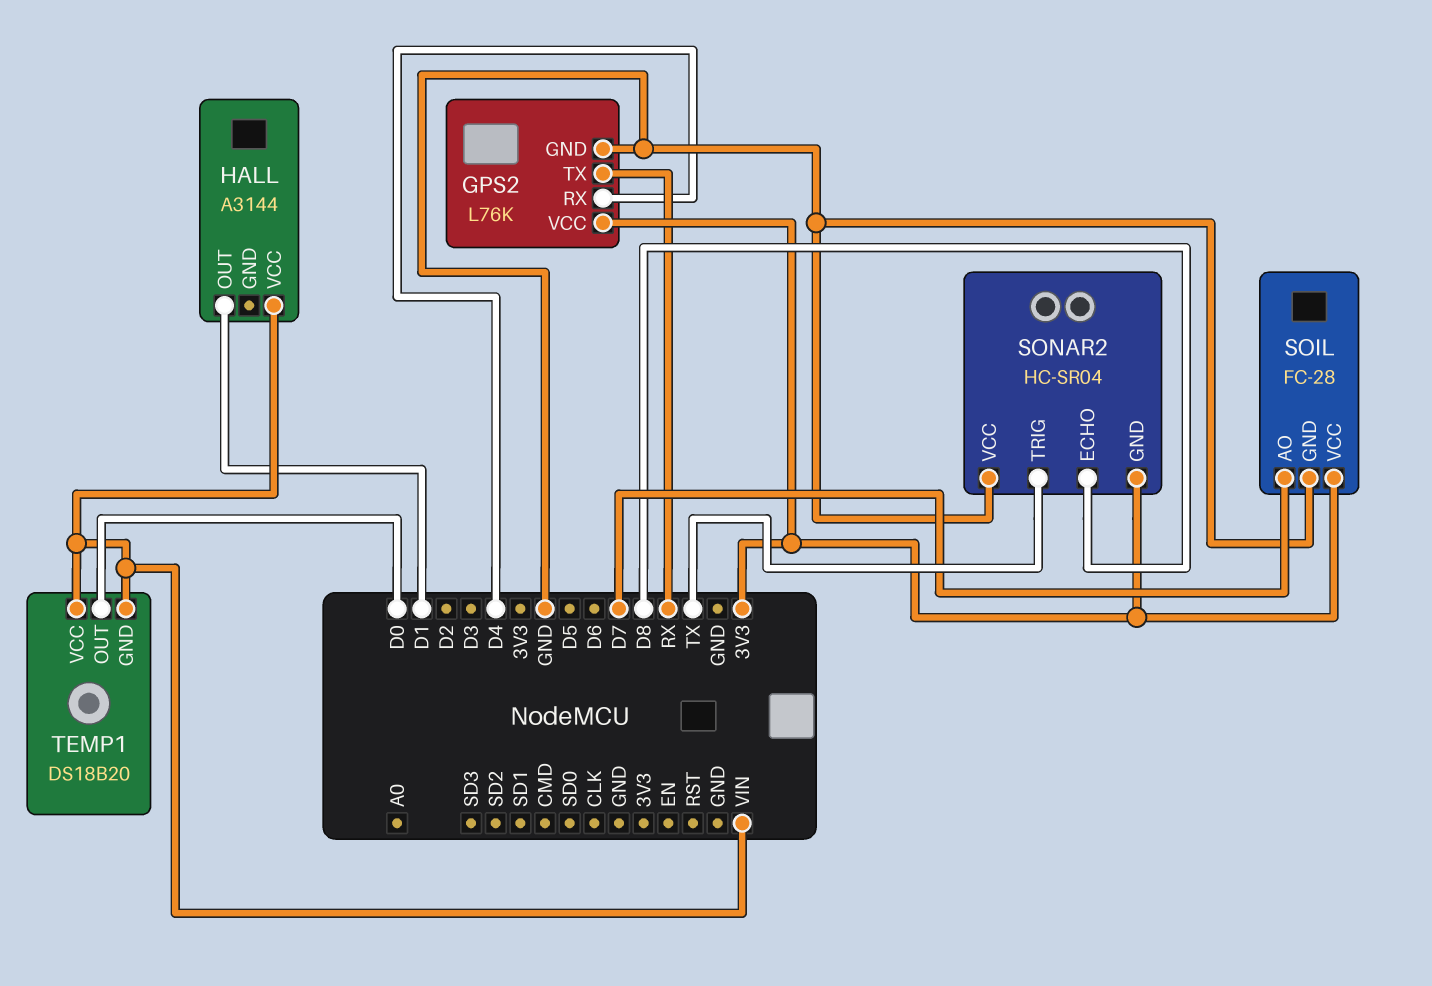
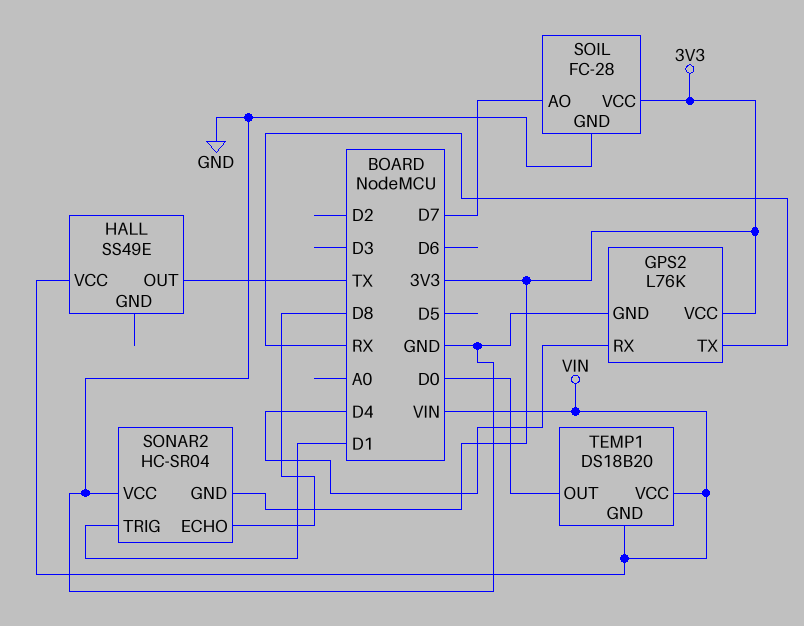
HALL: A3144 -> SS49E
HALL pin OUT: D1 -> TX
SONAR2 pin TRIG: TX -> D1

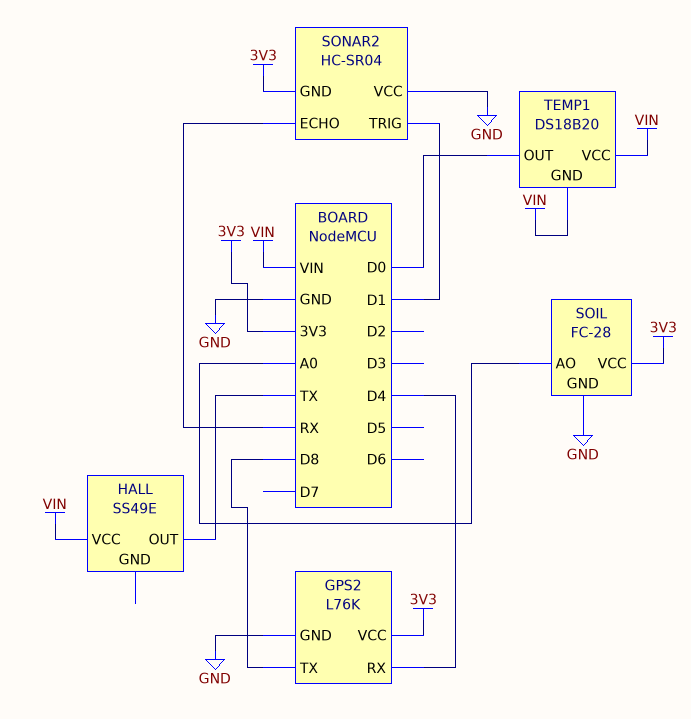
GPS2 pin TX: RX -> D8
SOIL pin AO: D7 -> A0
SONAR2 pin ECHO: D8 -> RX

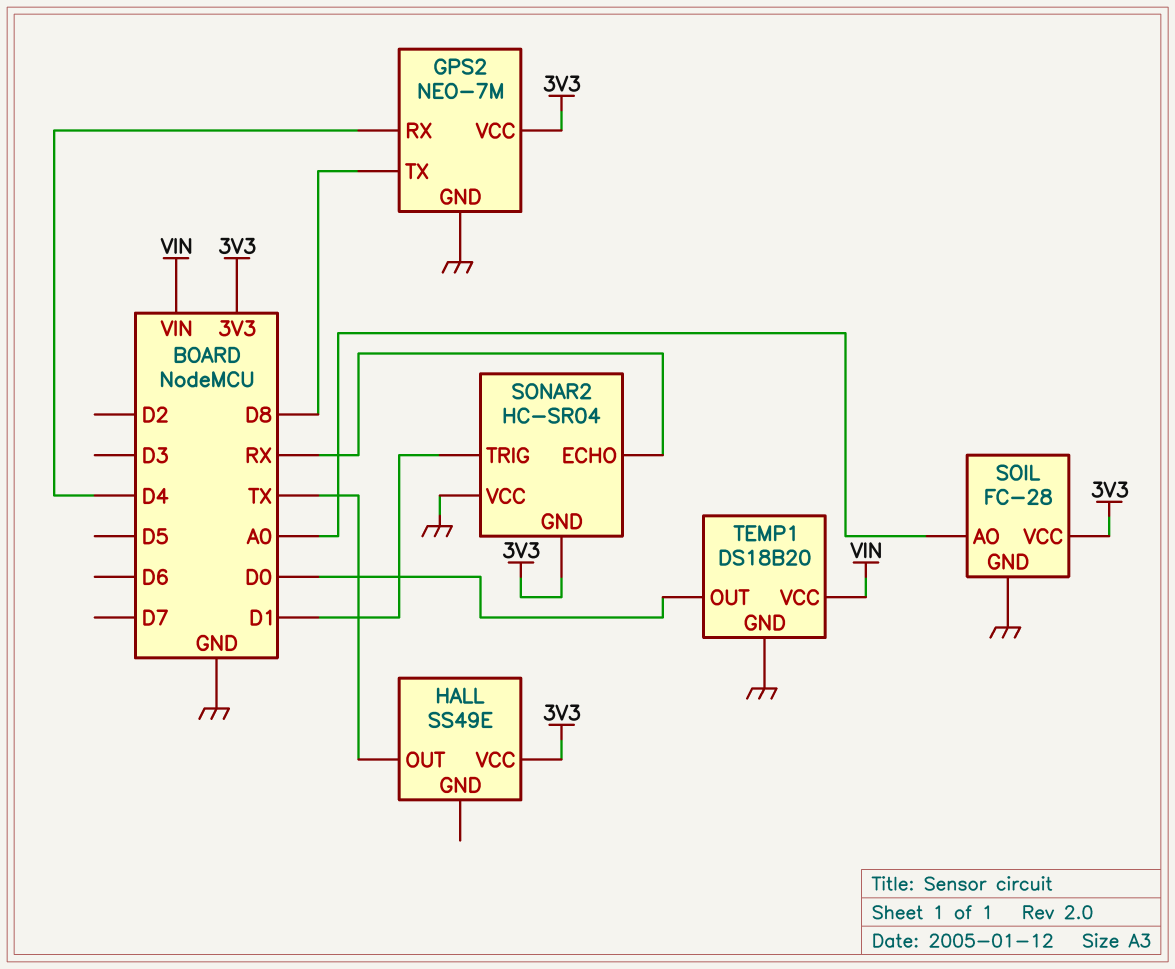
GPS2: L76K -> NEO-7M
HALL pin VCC: VIN -> 3V3
TEMP1 pin GND: VIN -> GND

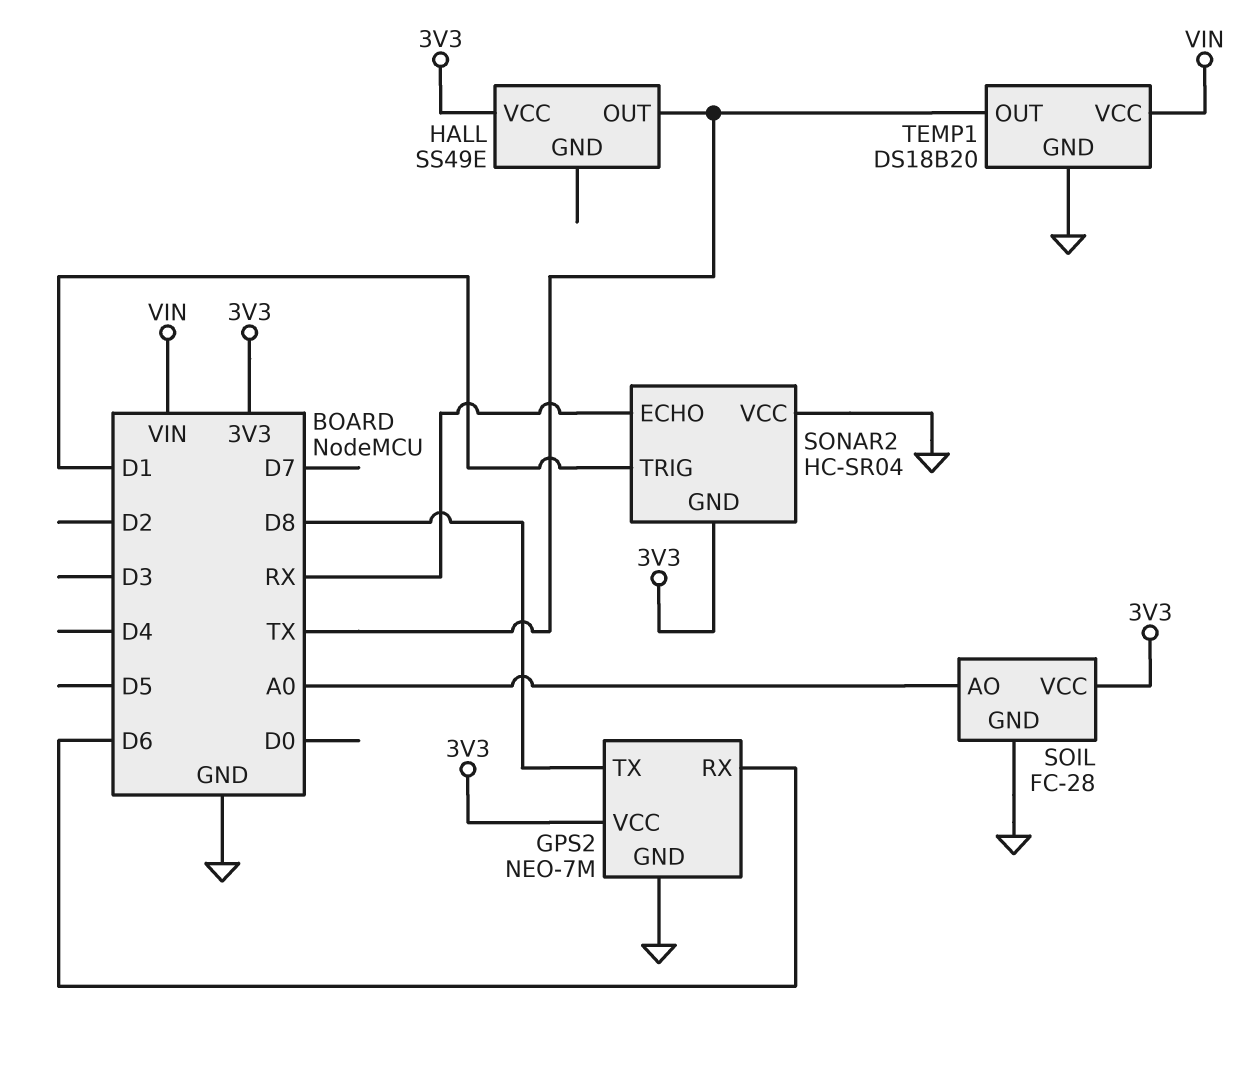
GPS2 pin RX: D4 -> D6
TEMP1 pin OUT: D0 -> TX

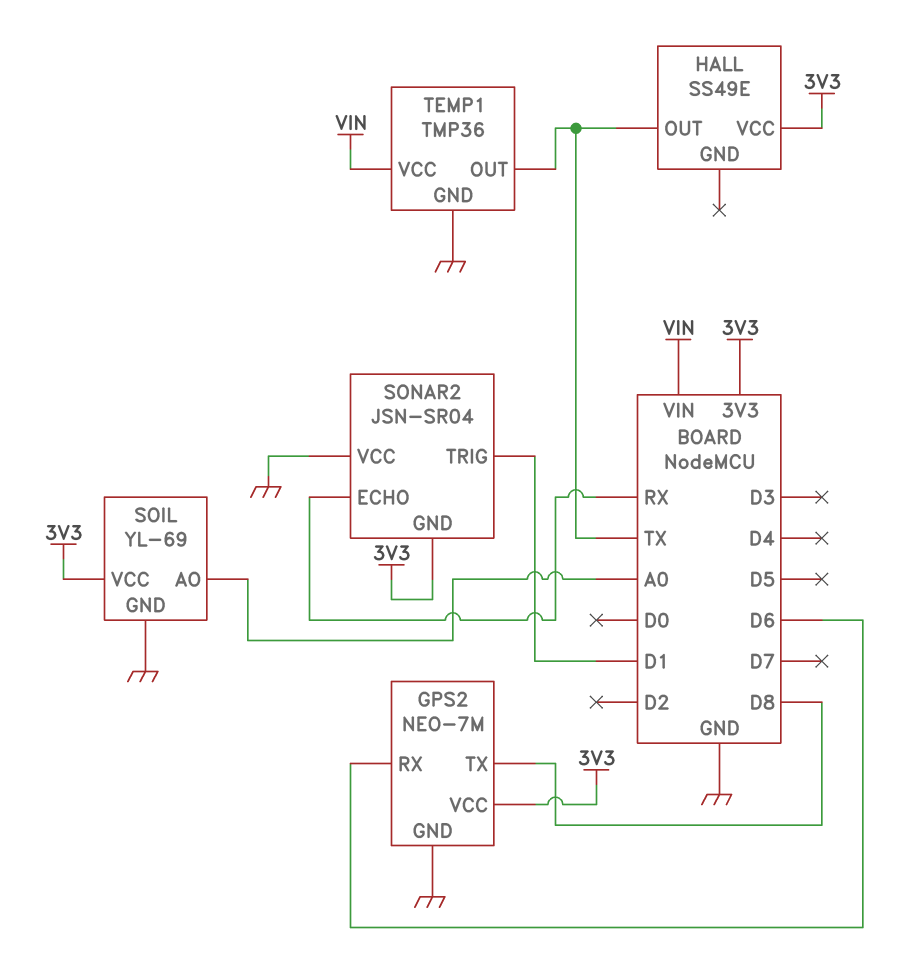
SOIL: FC-28 -> YL-69
SONAR2: HC-SR04 -> JSN-SR04
TEMP1: DS18B20 -> TMP36

